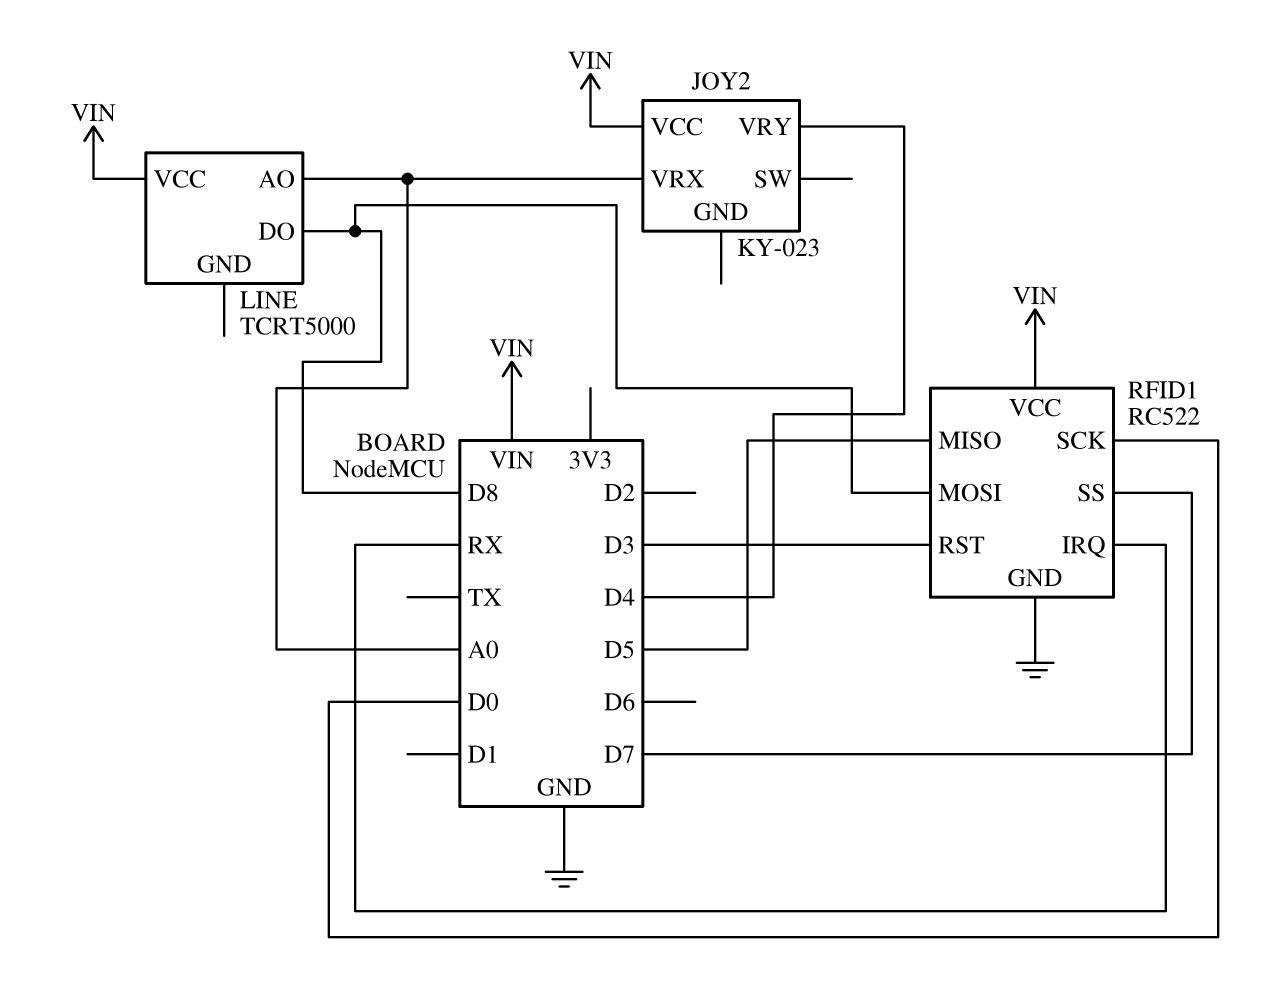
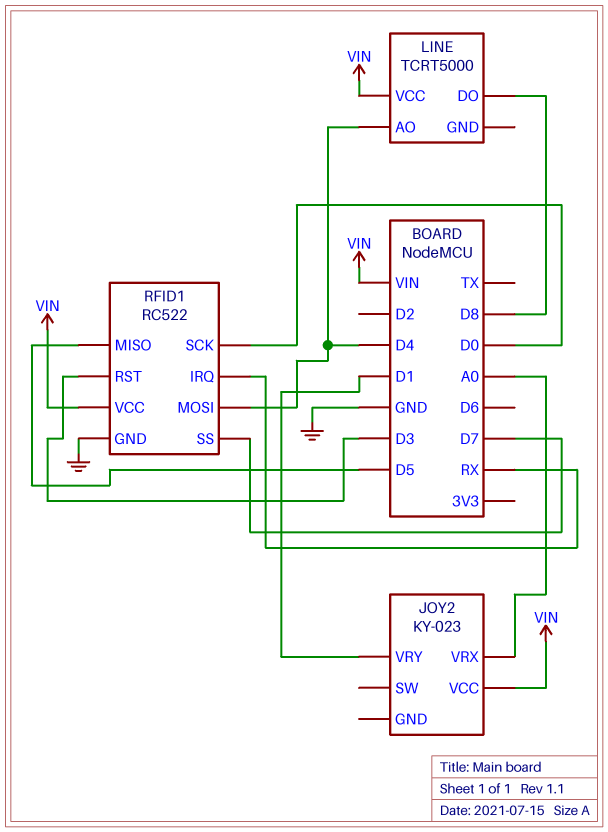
JOY2 pin VRY: D4 -> D1
LINE pin AO: A0 -> D4
RFID1 pin MOSI: D8 -> D4

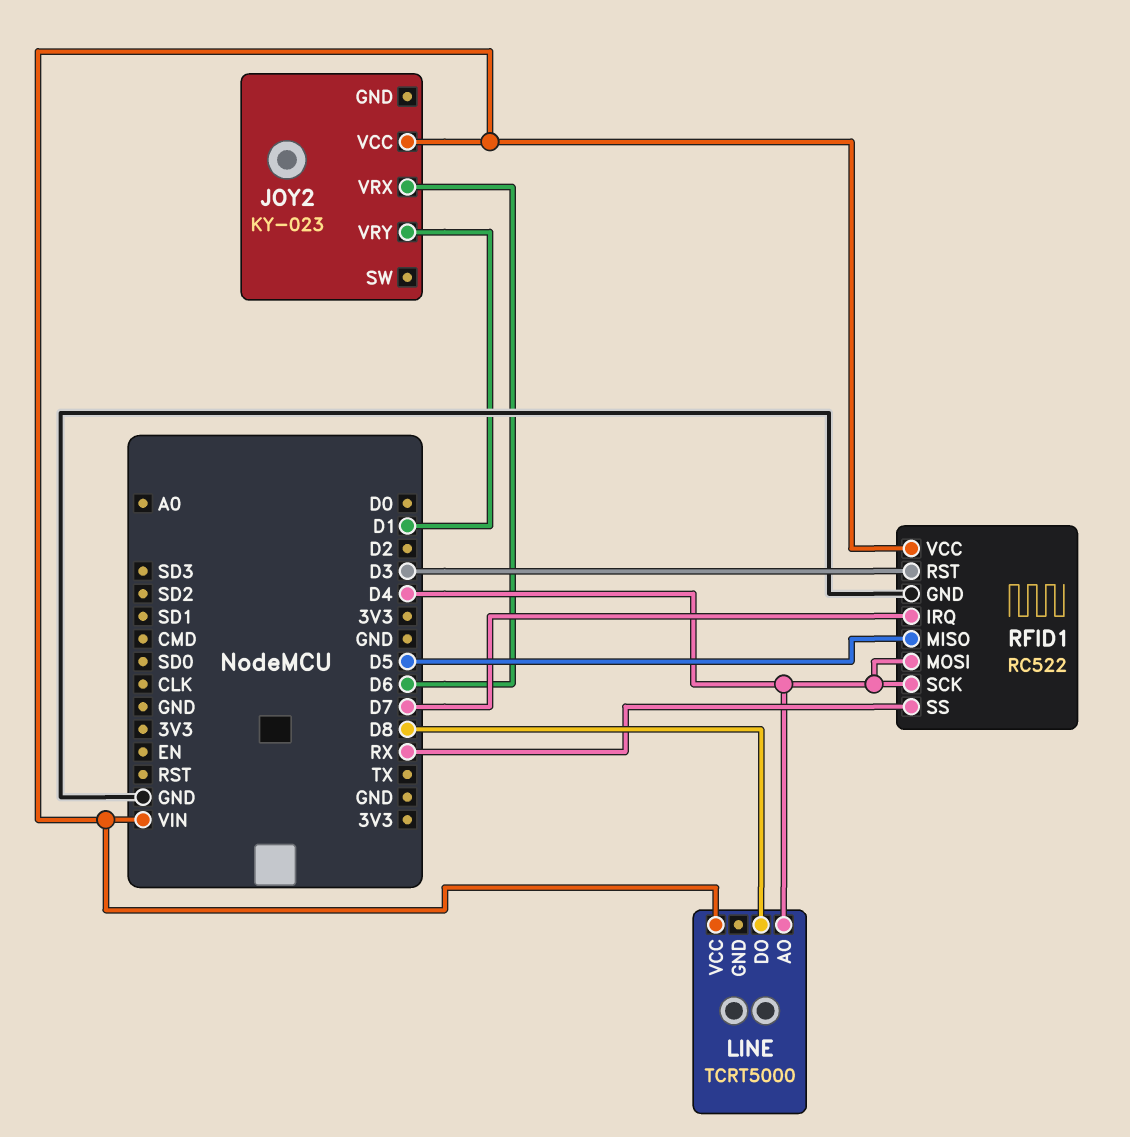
JOY2 pin VRX: A0 -> D6
RFID1 pin IRQ: RX -> D7
RFID1 pin SCK: D0 -> D4
RFID1 pin SS: D7 -> RX

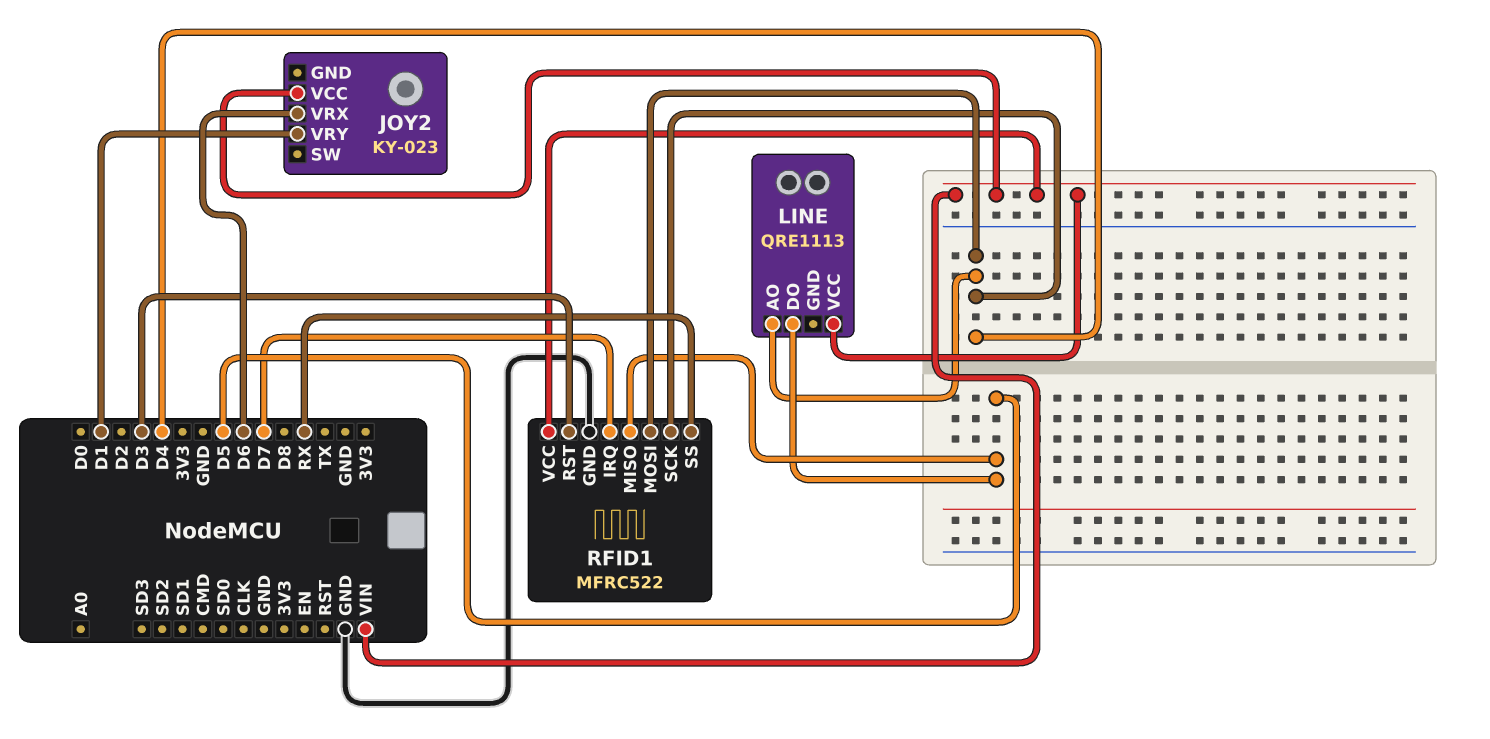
LINE: TCRT5000 -> QRE1113
LINE pin DO: D8 -> D5
RFID1: RC522 -> MFRC522

